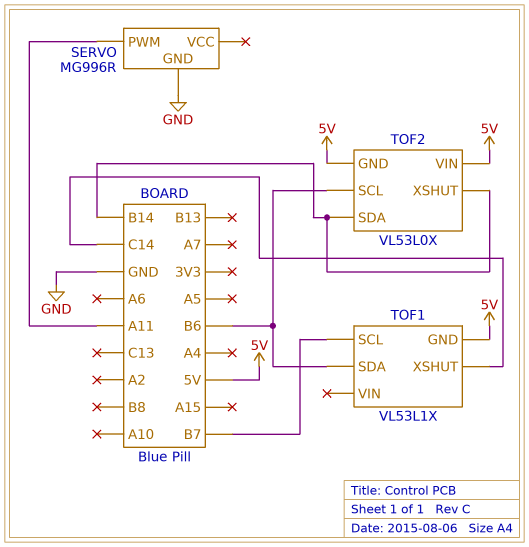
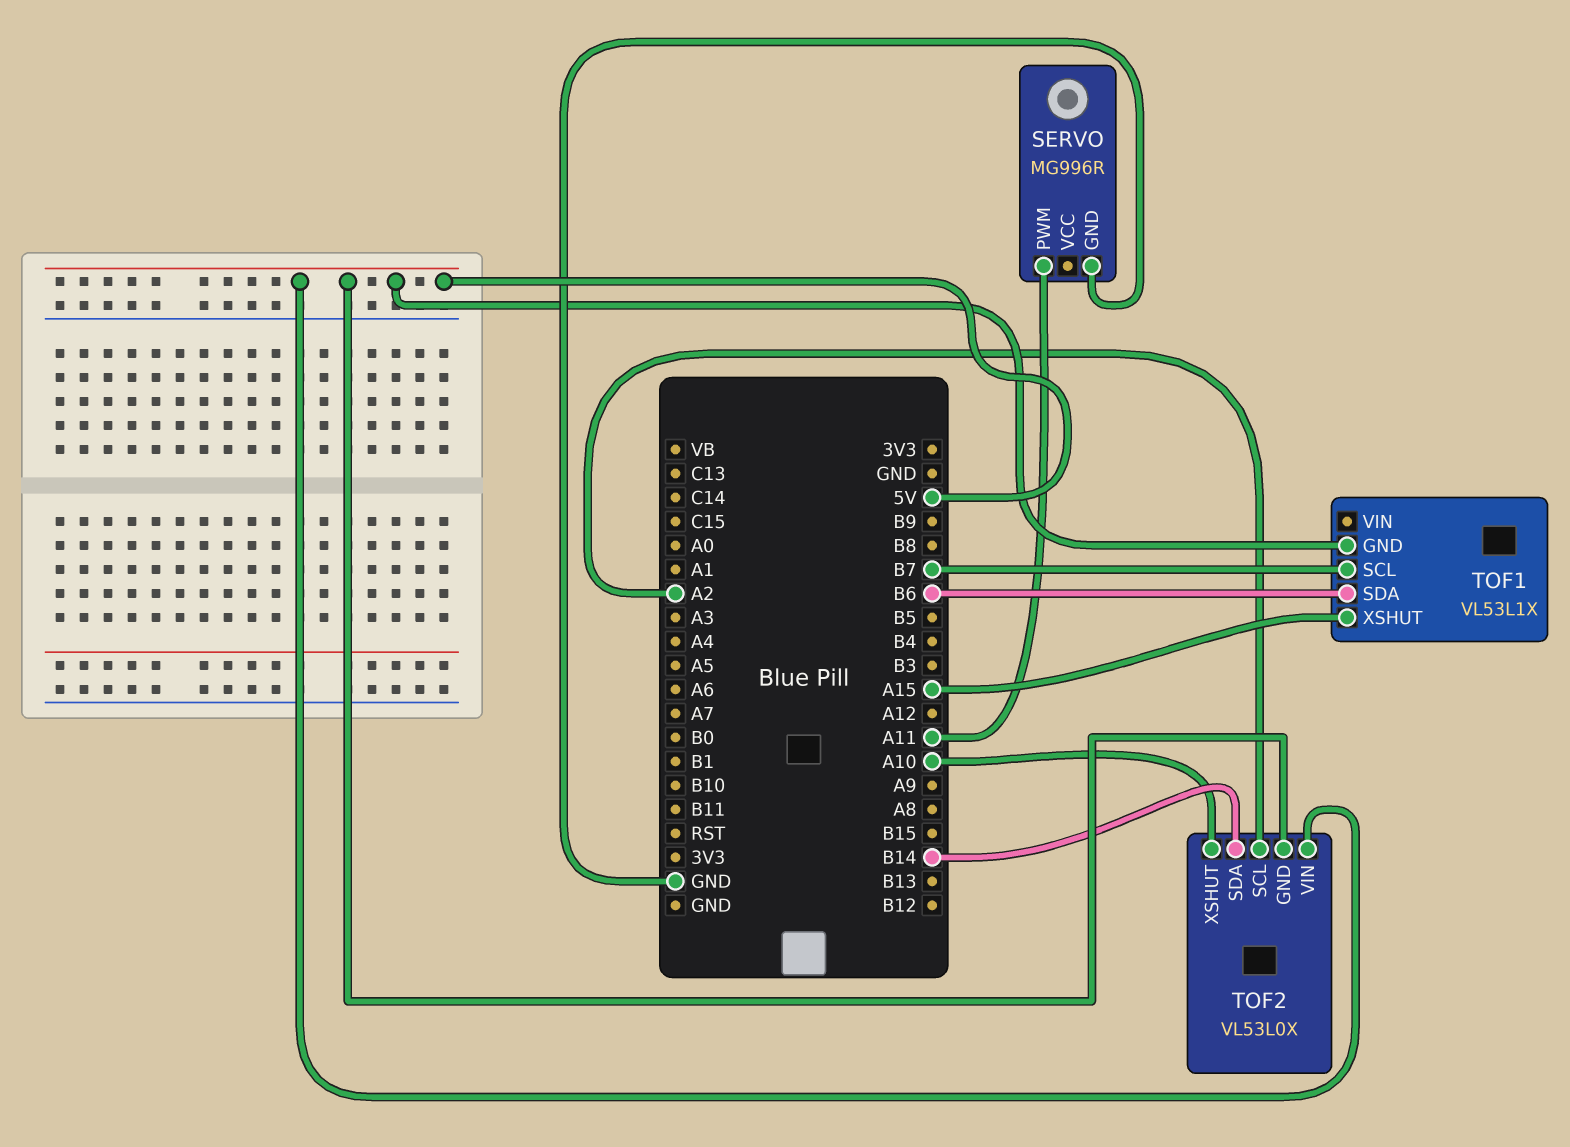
TOF1 pin XSHUT: C14 -> A15
TOF2 pin SCL: B6 -> A2
TOF2 pin XSHUT: B14 -> A10

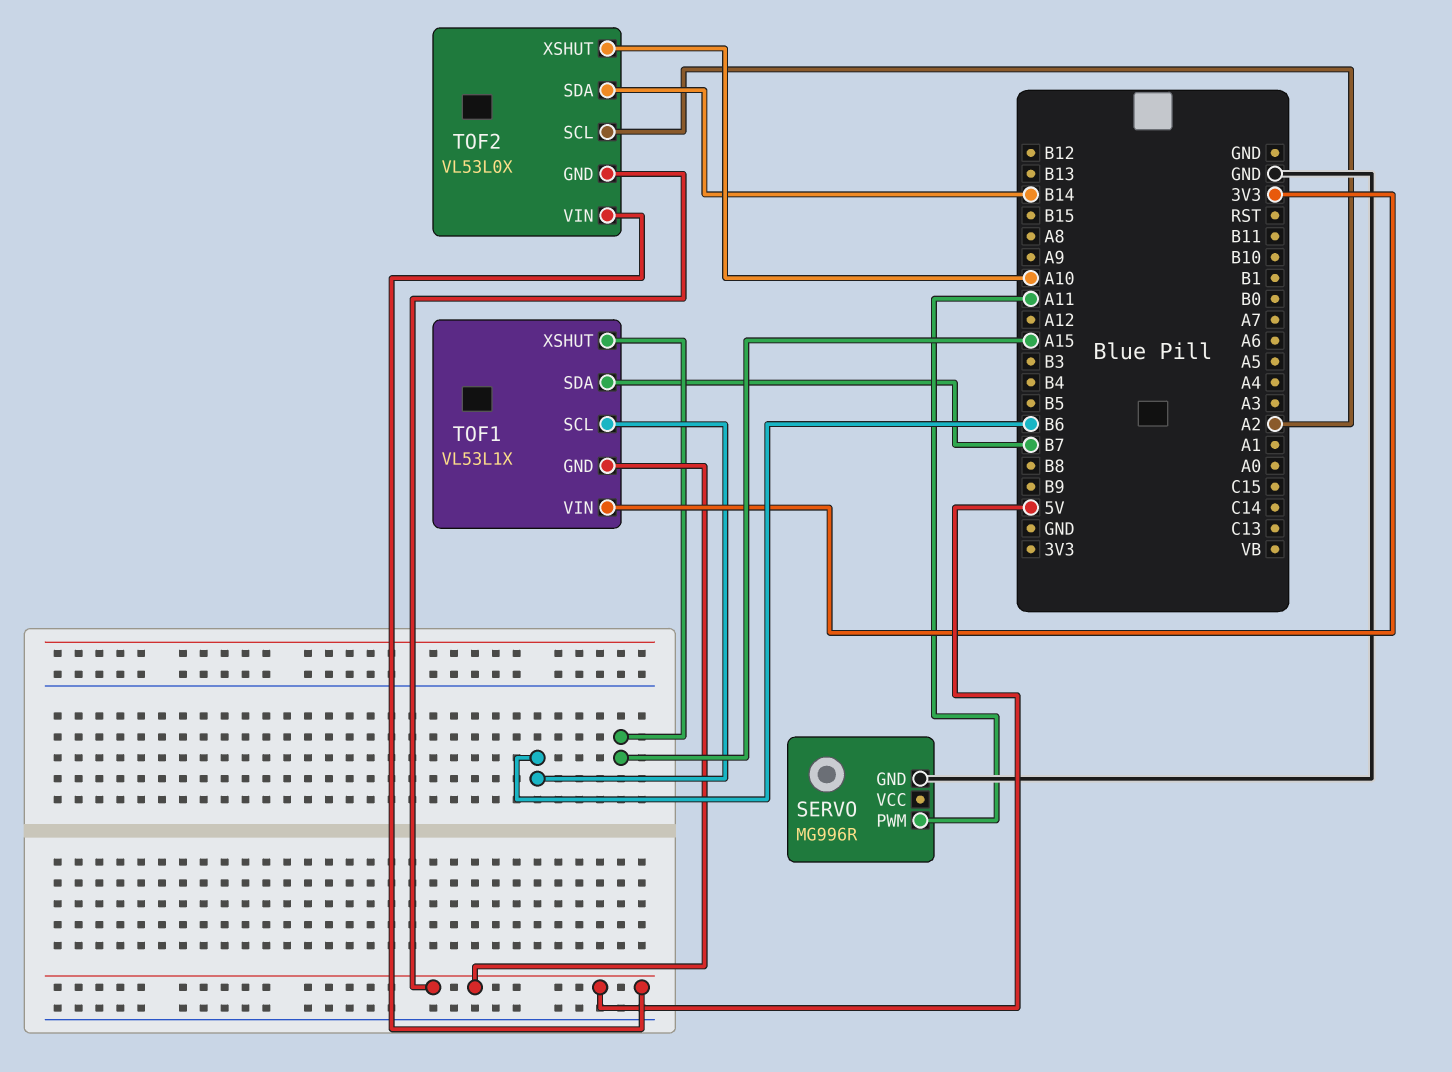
TOF1 pin SCL: B7 -> B6
TOF1 pin SDA: B6 -> B7
TOF1 pin VIN: none -> 3V3

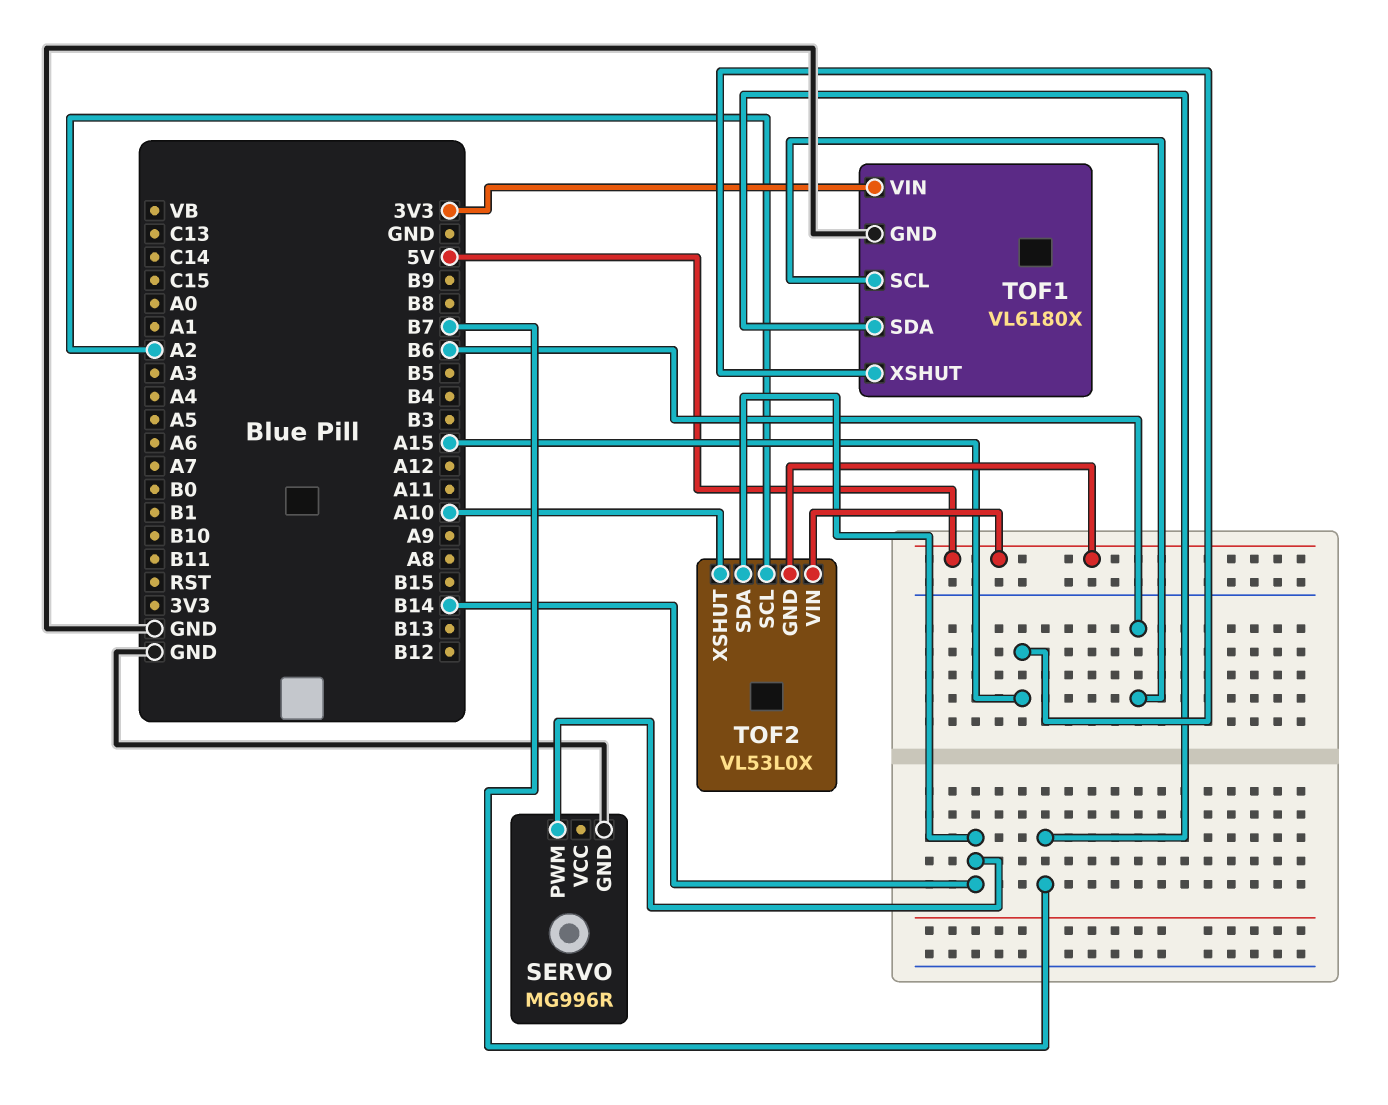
SERVO pin PWM: A11 -> B14
TOF1: VL53L1X -> VL6180X
TOF1 pin GND: 5V -> GND

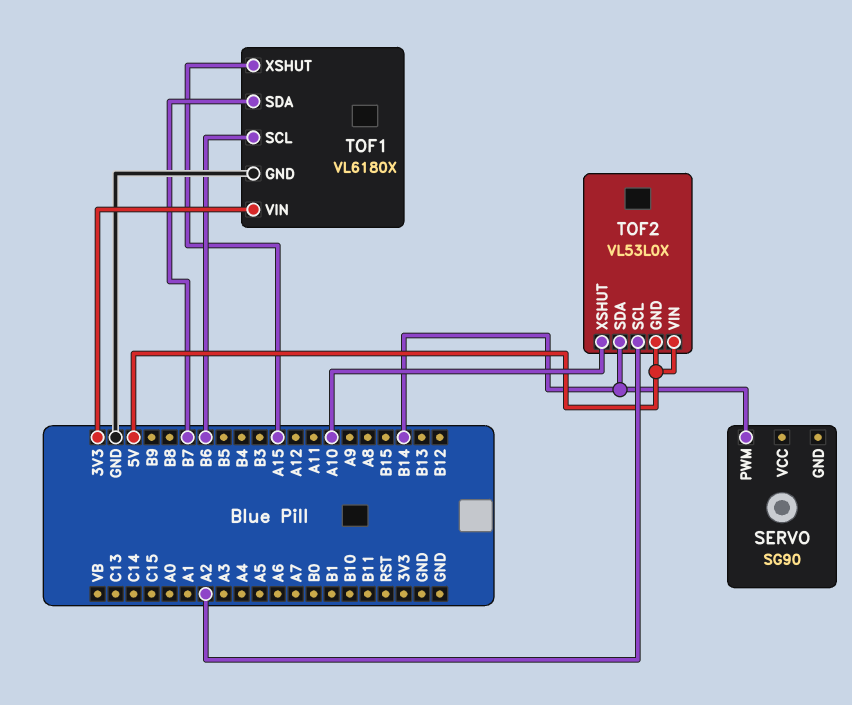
SERVO: MG996R -> SG90
SERVO pin GND: GND -> none

